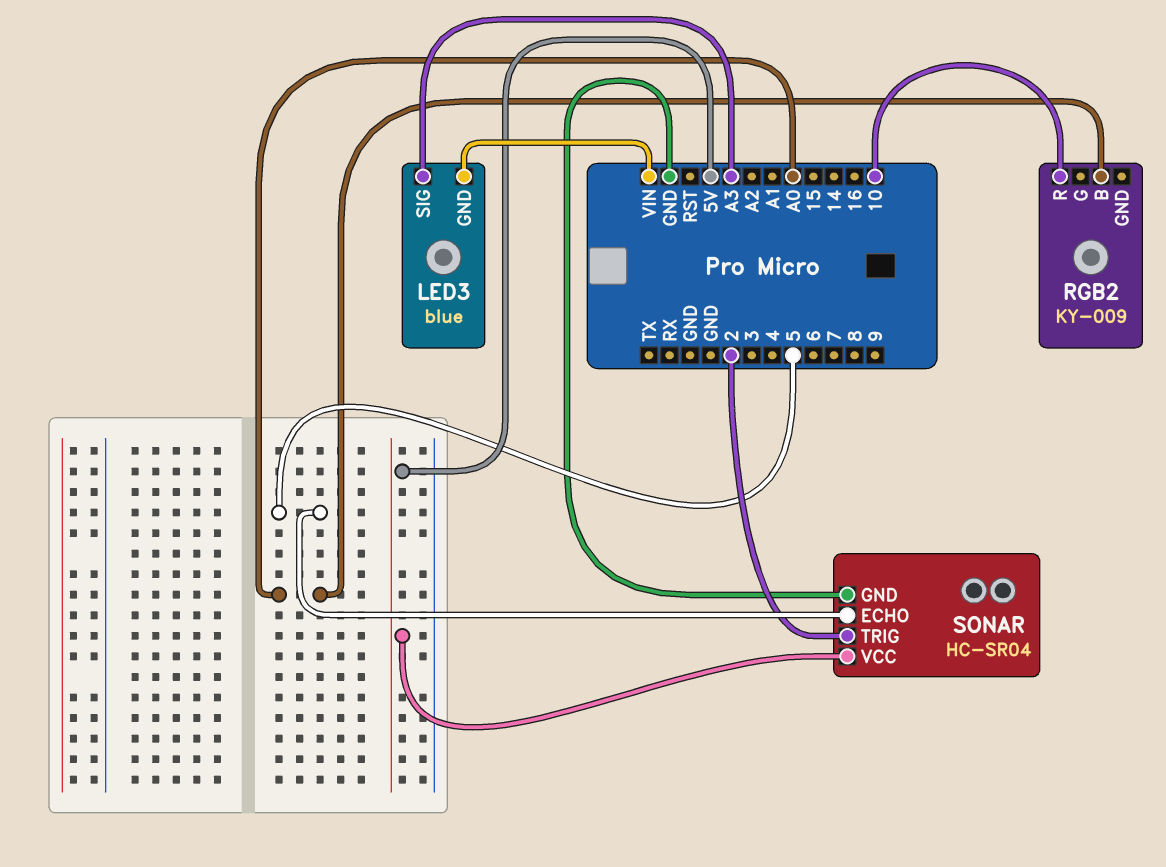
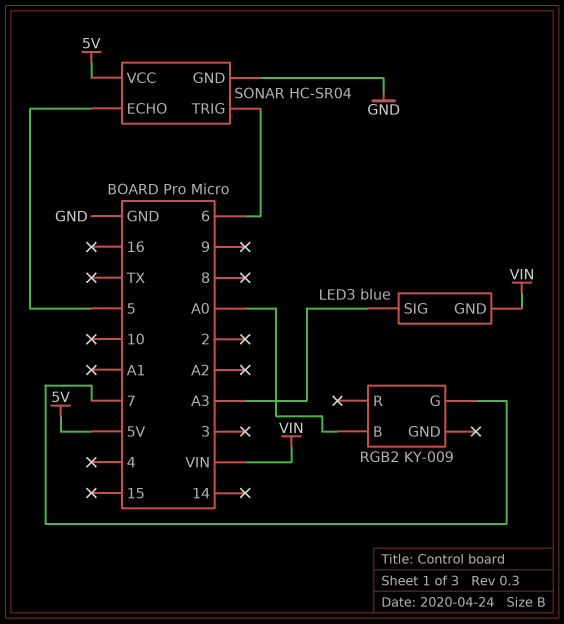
RGB2 pin G: none -> 7
RGB2 pin R: 10 -> none
SONAR pin TRIG: 2 -> 6

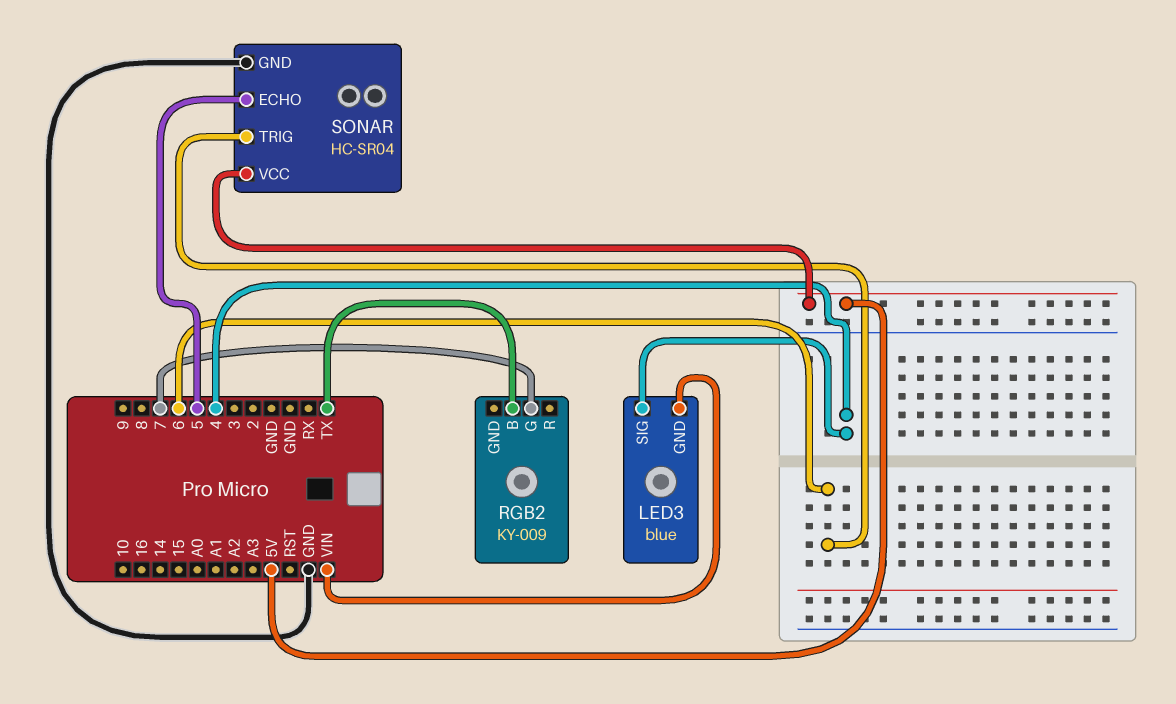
LED3 pin SIG: A3 -> 4
RGB2 pin B: A0 -> TX

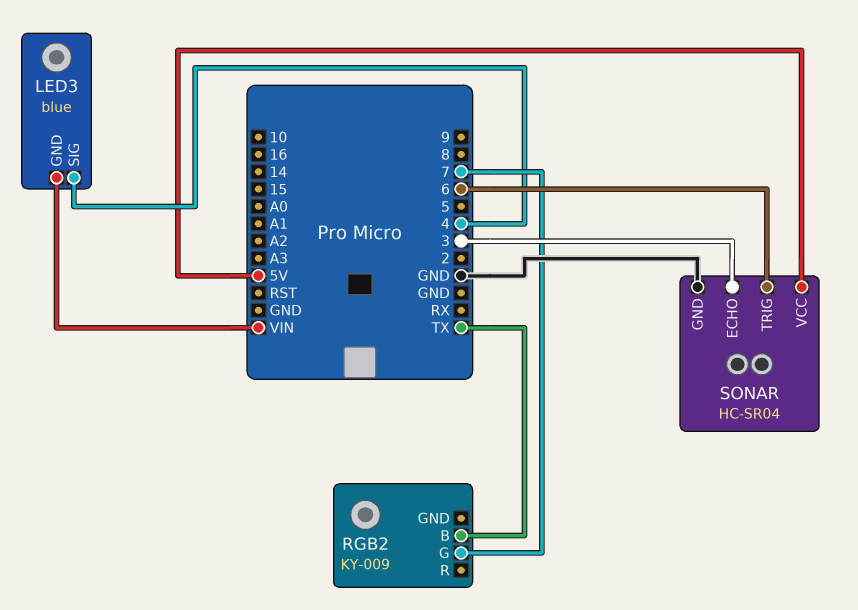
SONAR pin ECHO: 5 -> 3

